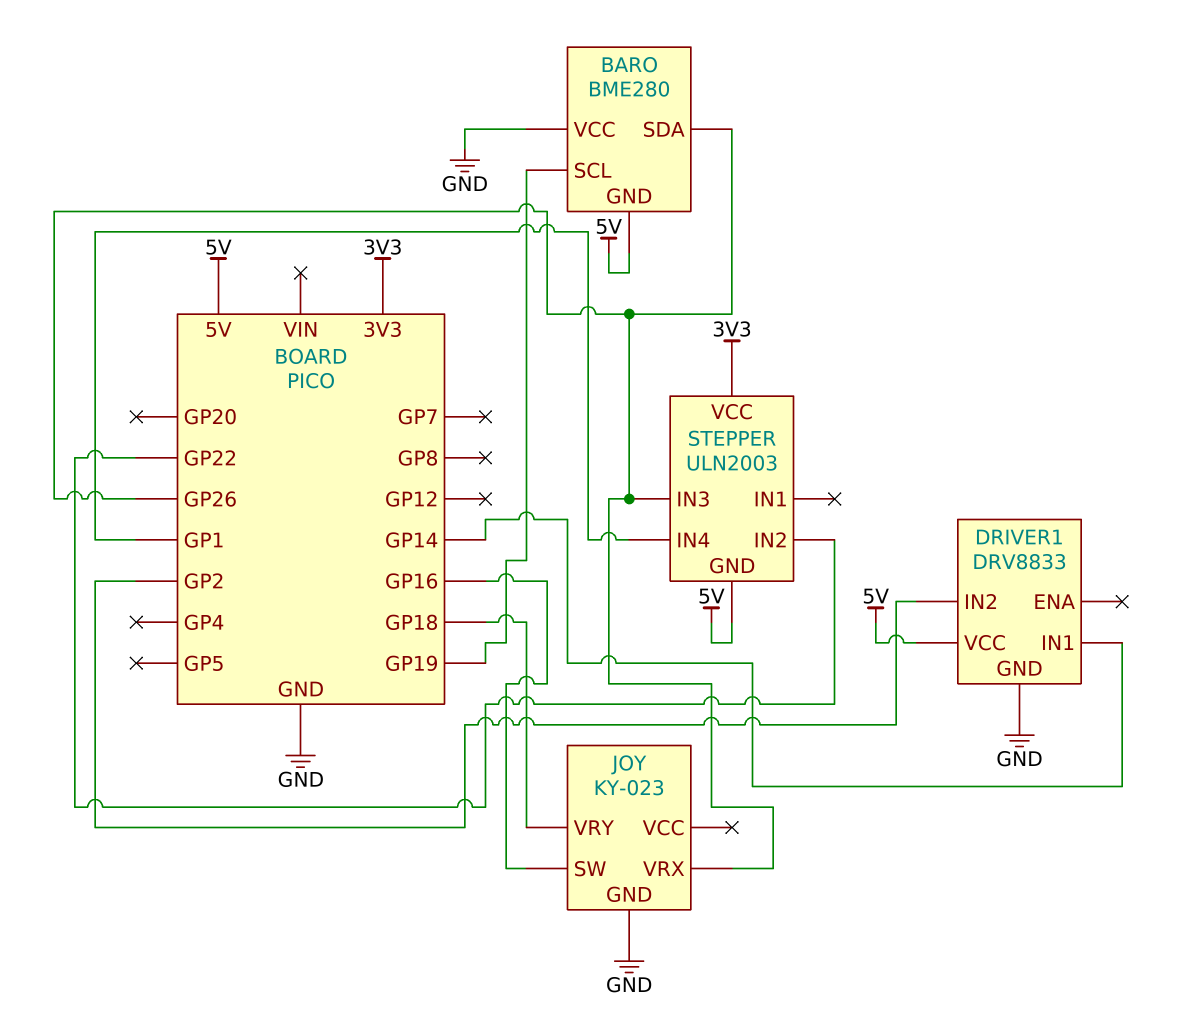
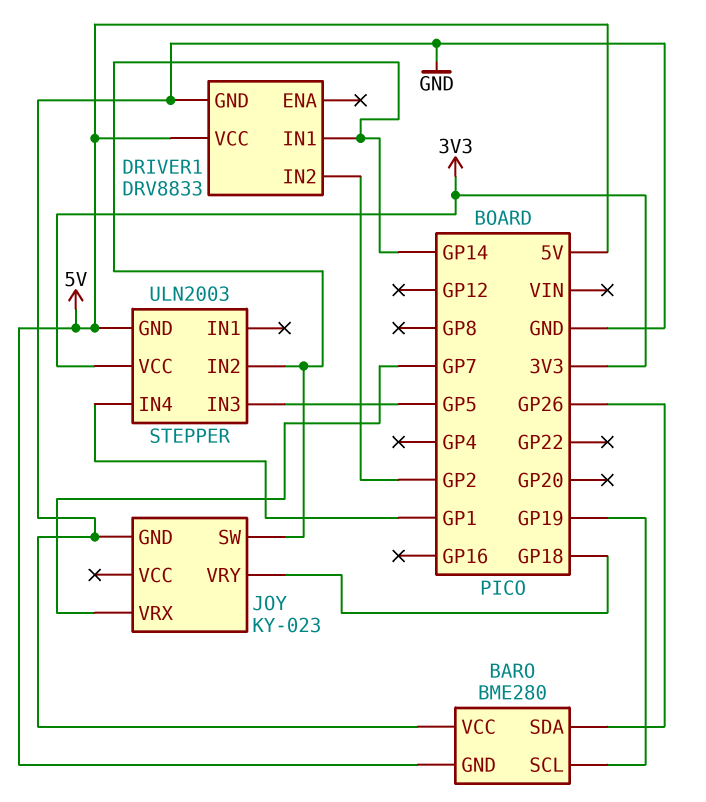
JOY pin SW: GP16 -> GP14
JOY pin VRX: GP26 -> GP7
STEPPER pin IN2: GP22 -> GP14
STEPPER pin IN3: GP26 -> GP5

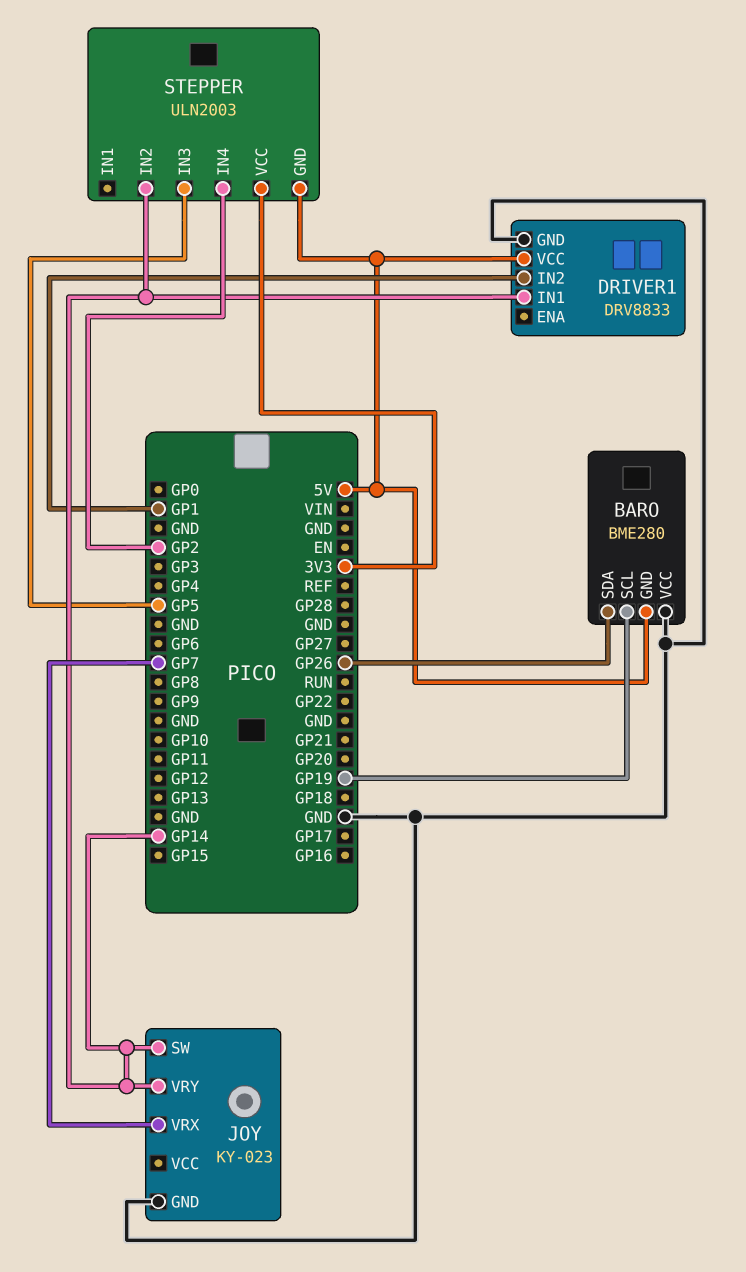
DRIVER1 pin IN2: GP2 -> GP1
JOY pin VRY: GP18 -> GP14
STEPPER pin IN4: GP1 -> GP2

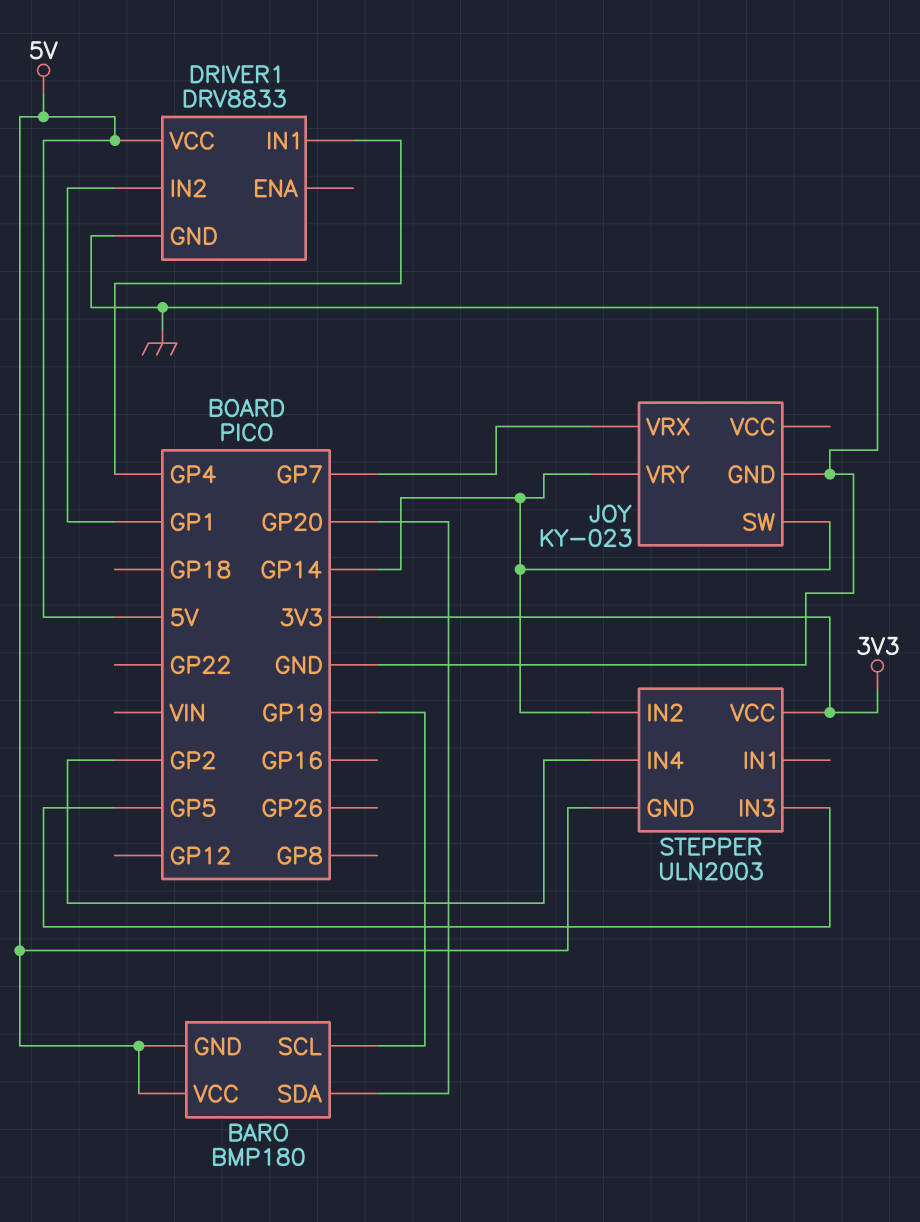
BARO: BME280 -> BMP180
BARO pin SDA: GP26 -> GP20
BARO pin VCC: GND -> 5V
DRIVER1 pin IN1: GP14 -> GP4

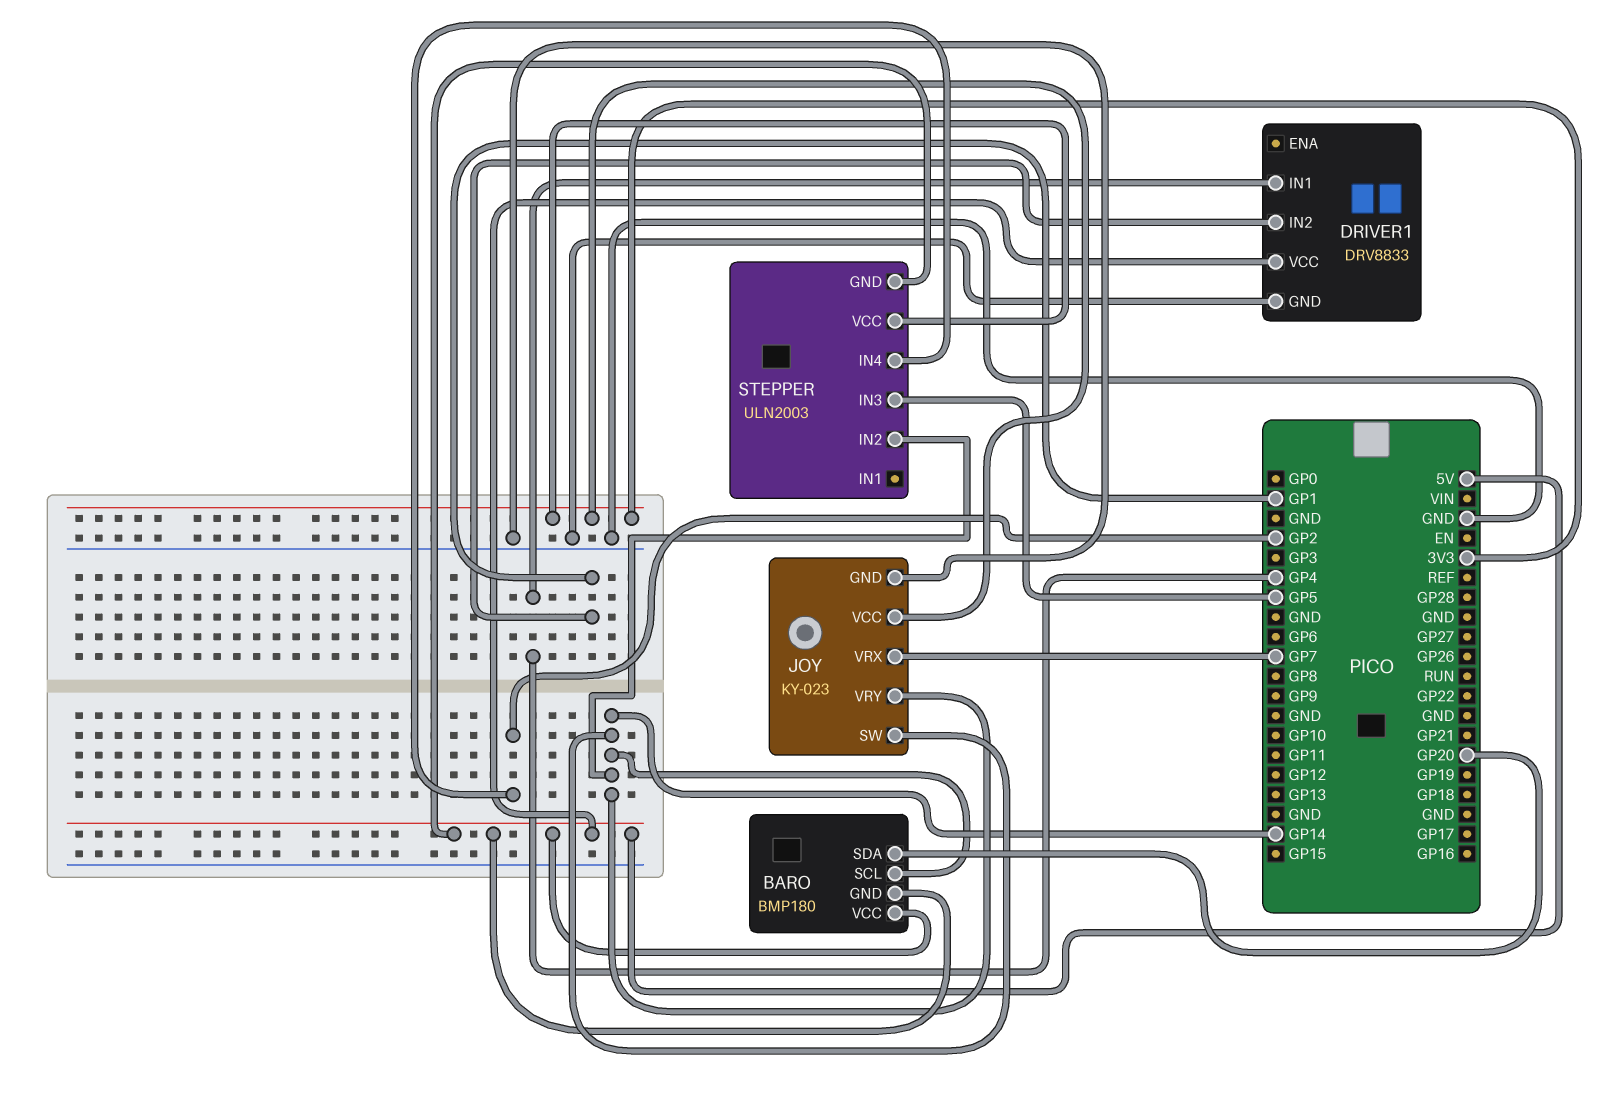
BARO pin SCL: GP19 -> GP14
JOY pin VCC: none -> 3V3

